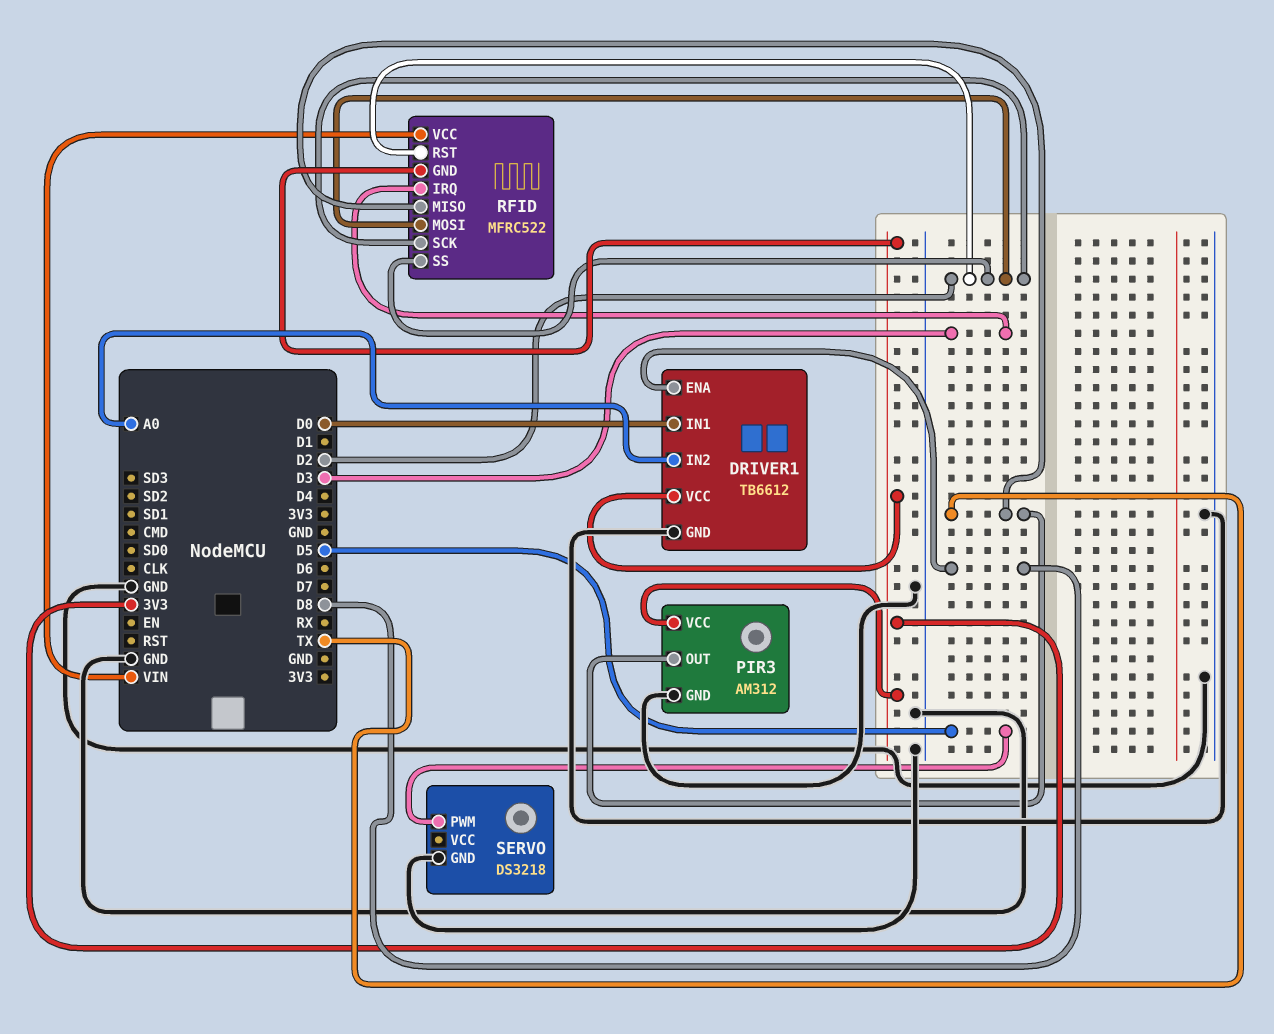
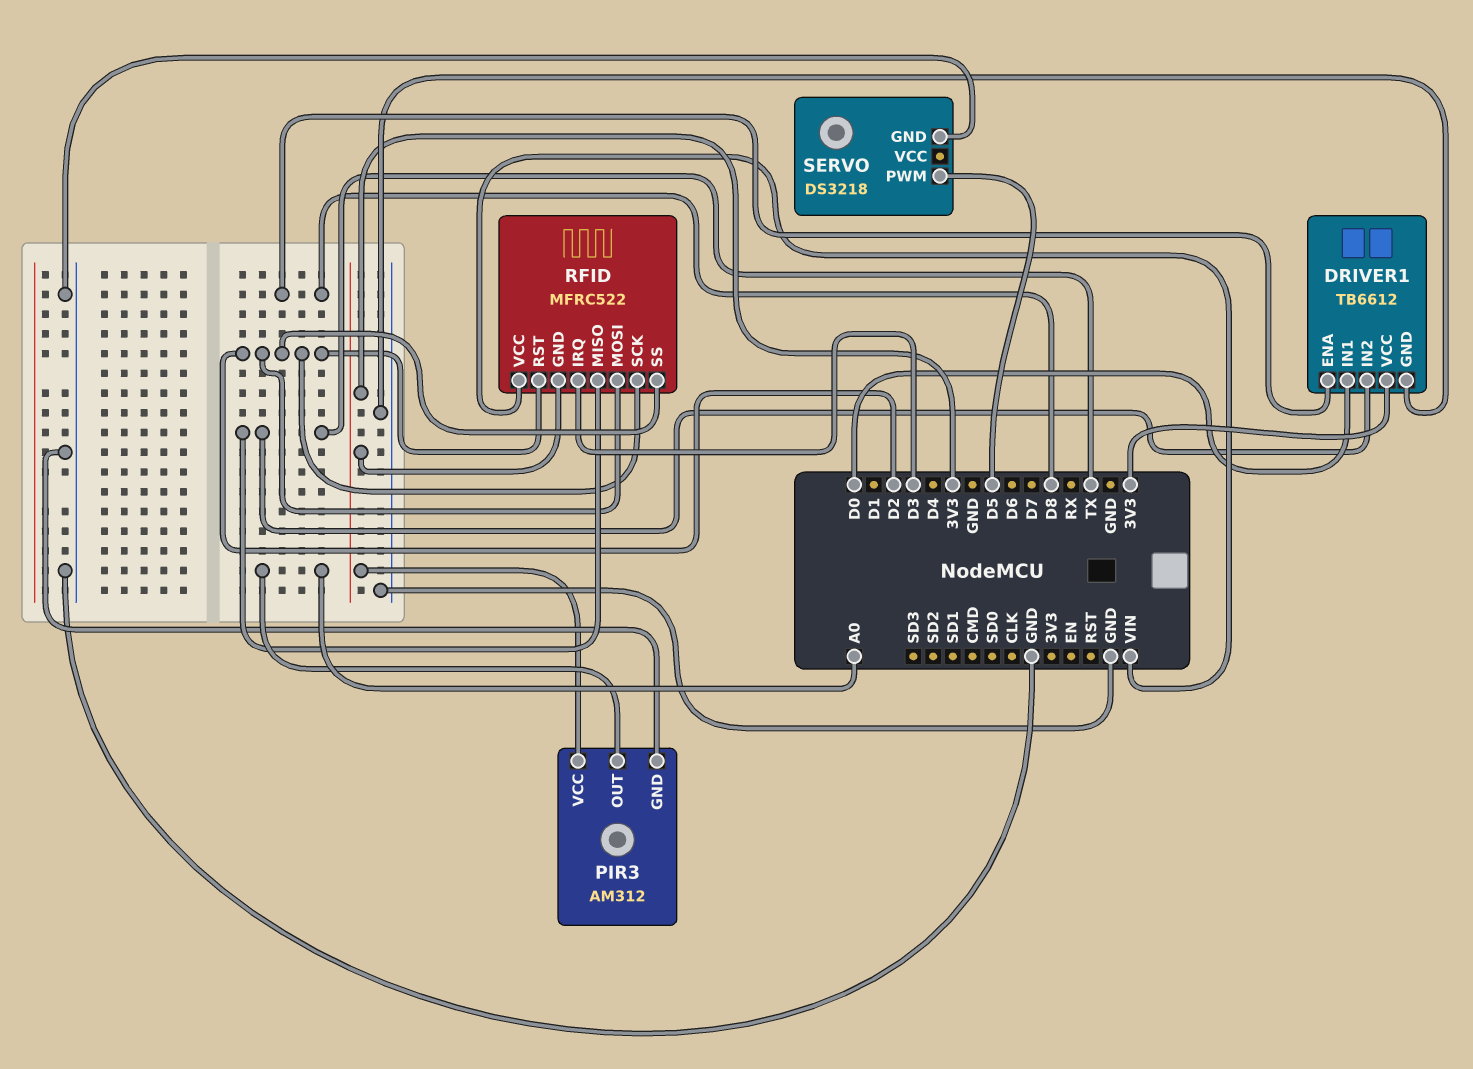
DRIVER1 pin IN2: A0 -> TX
PIR3 pin OUT: TX -> A0

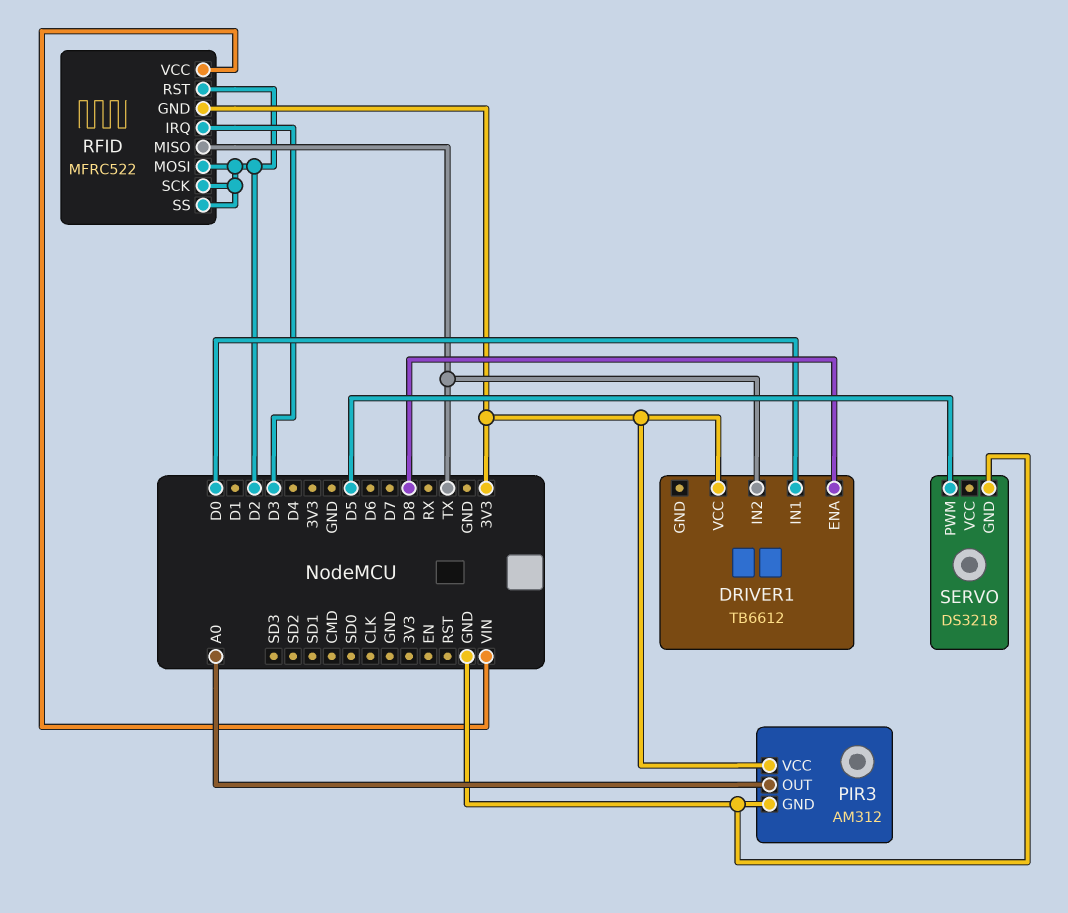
DRIVER1 pin GND: GND -> none

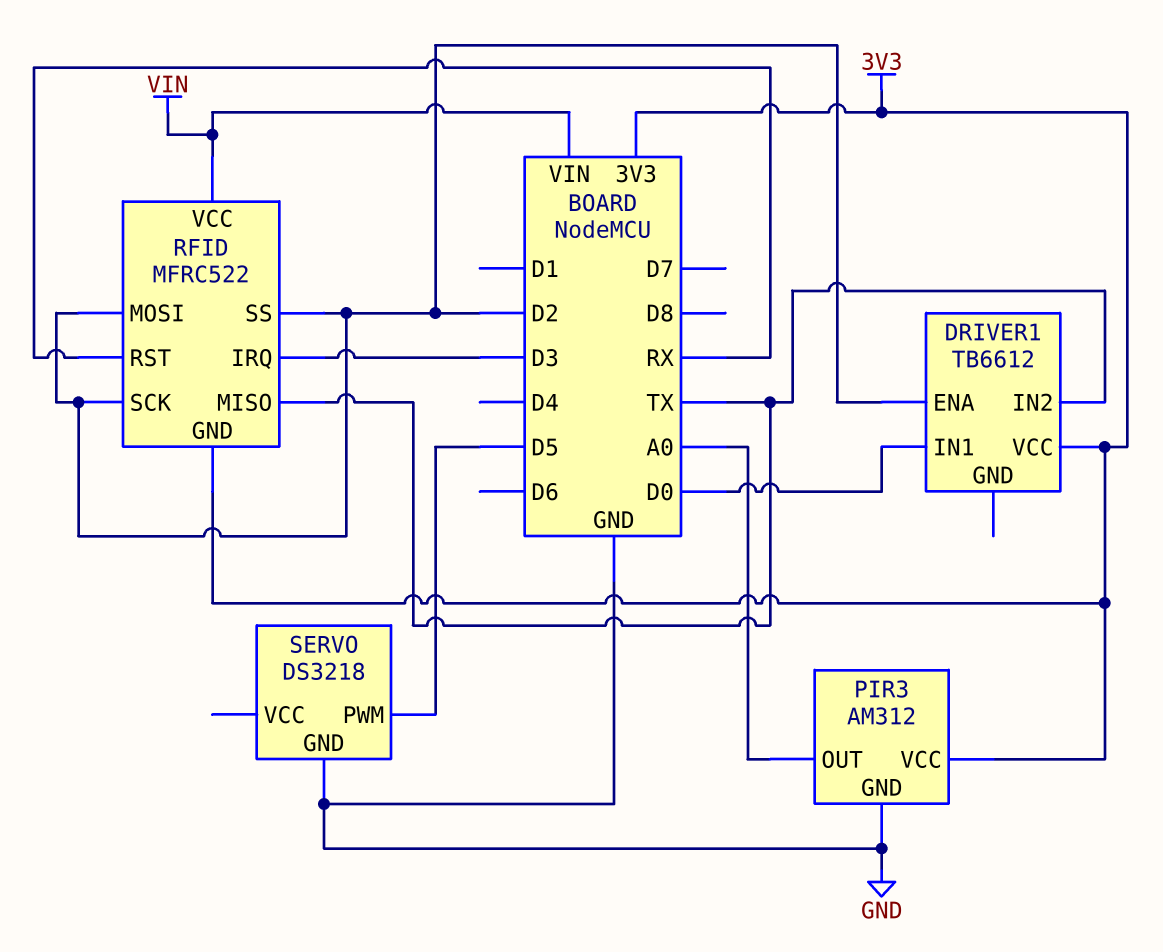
DRIVER1 pin ENA: D8 -> D2
RFID pin RST: D2 -> RX

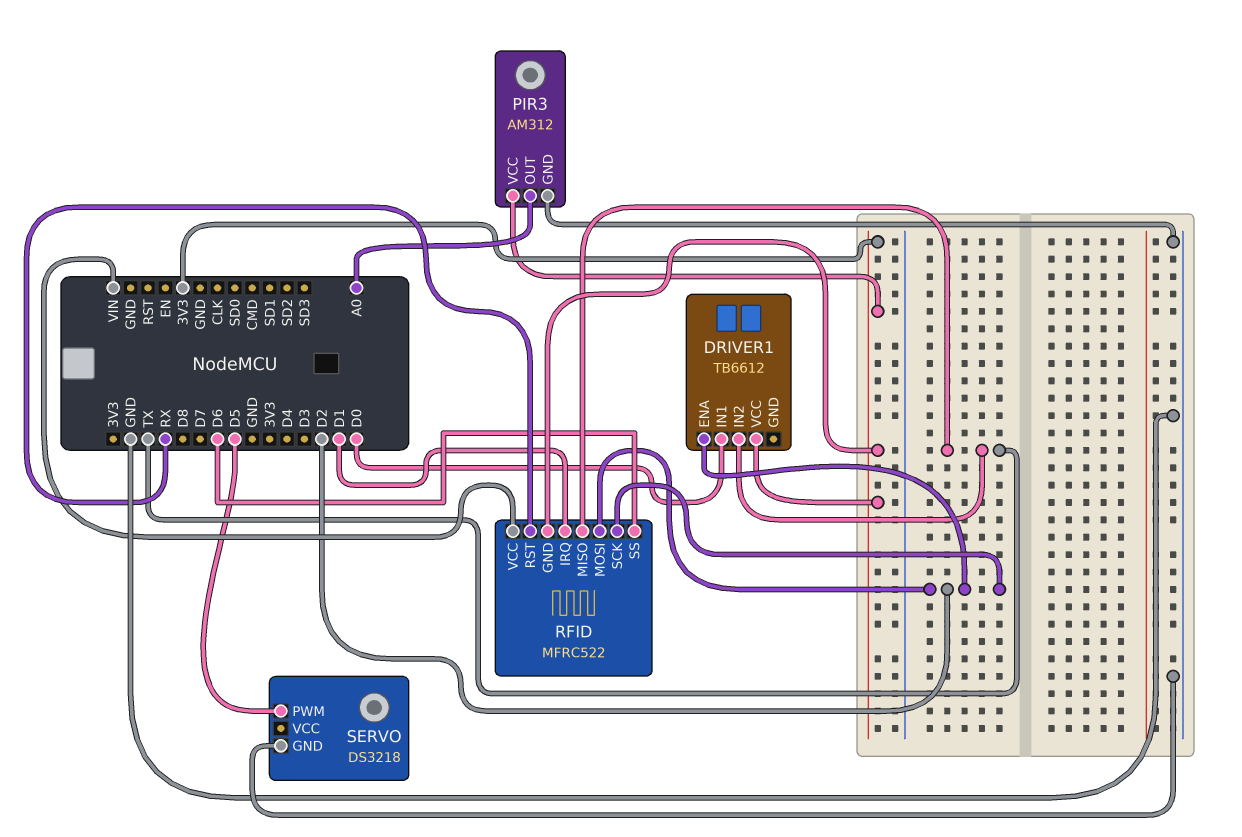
RFID pin IRQ: D3 -> D1
RFID pin SS: D2 -> D6

